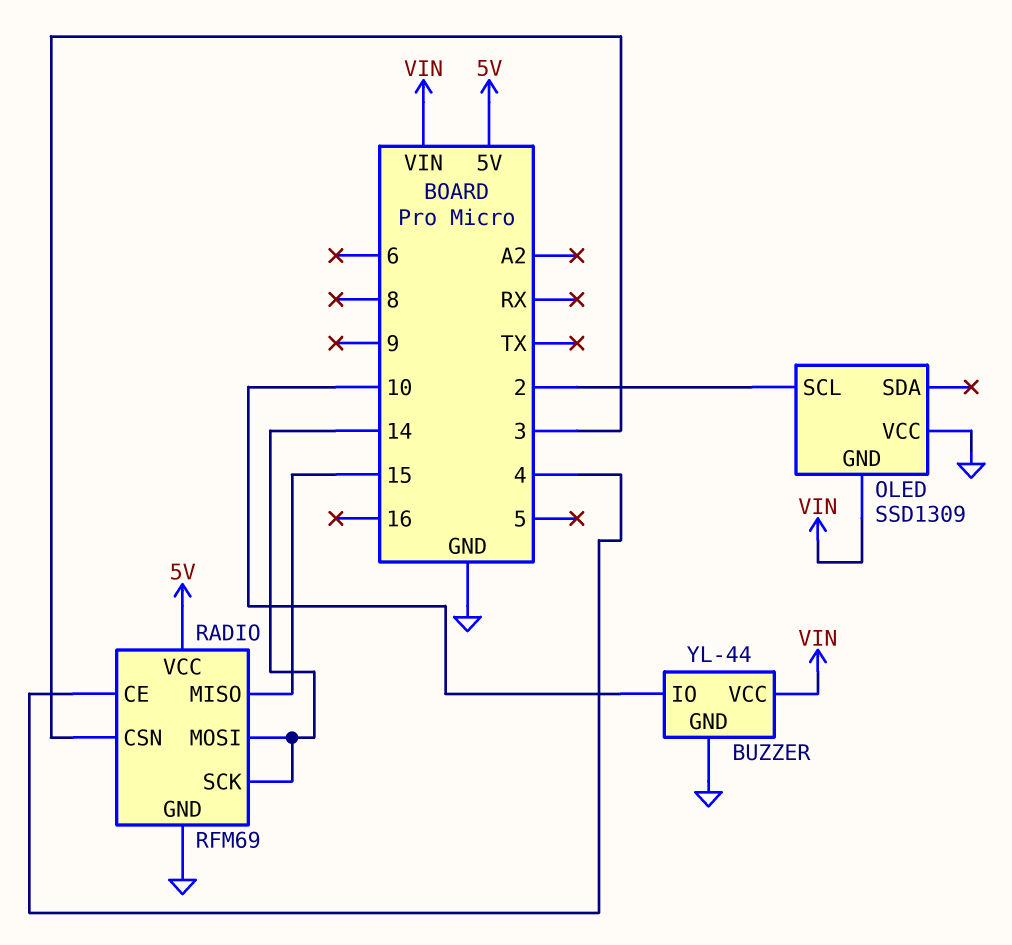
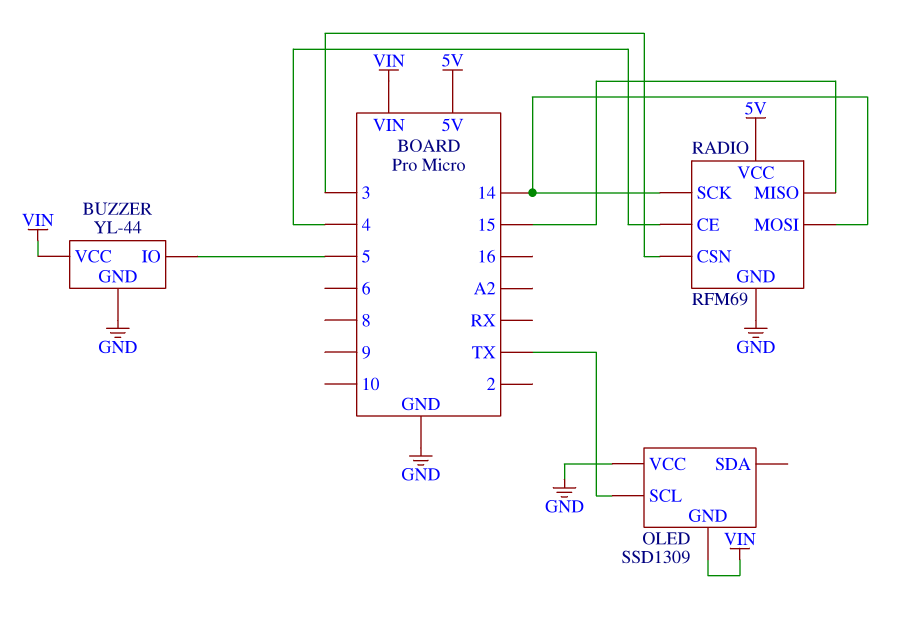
BUZZER pin IO: 10 -> 5
OLED pin SCL: 2 -> TX

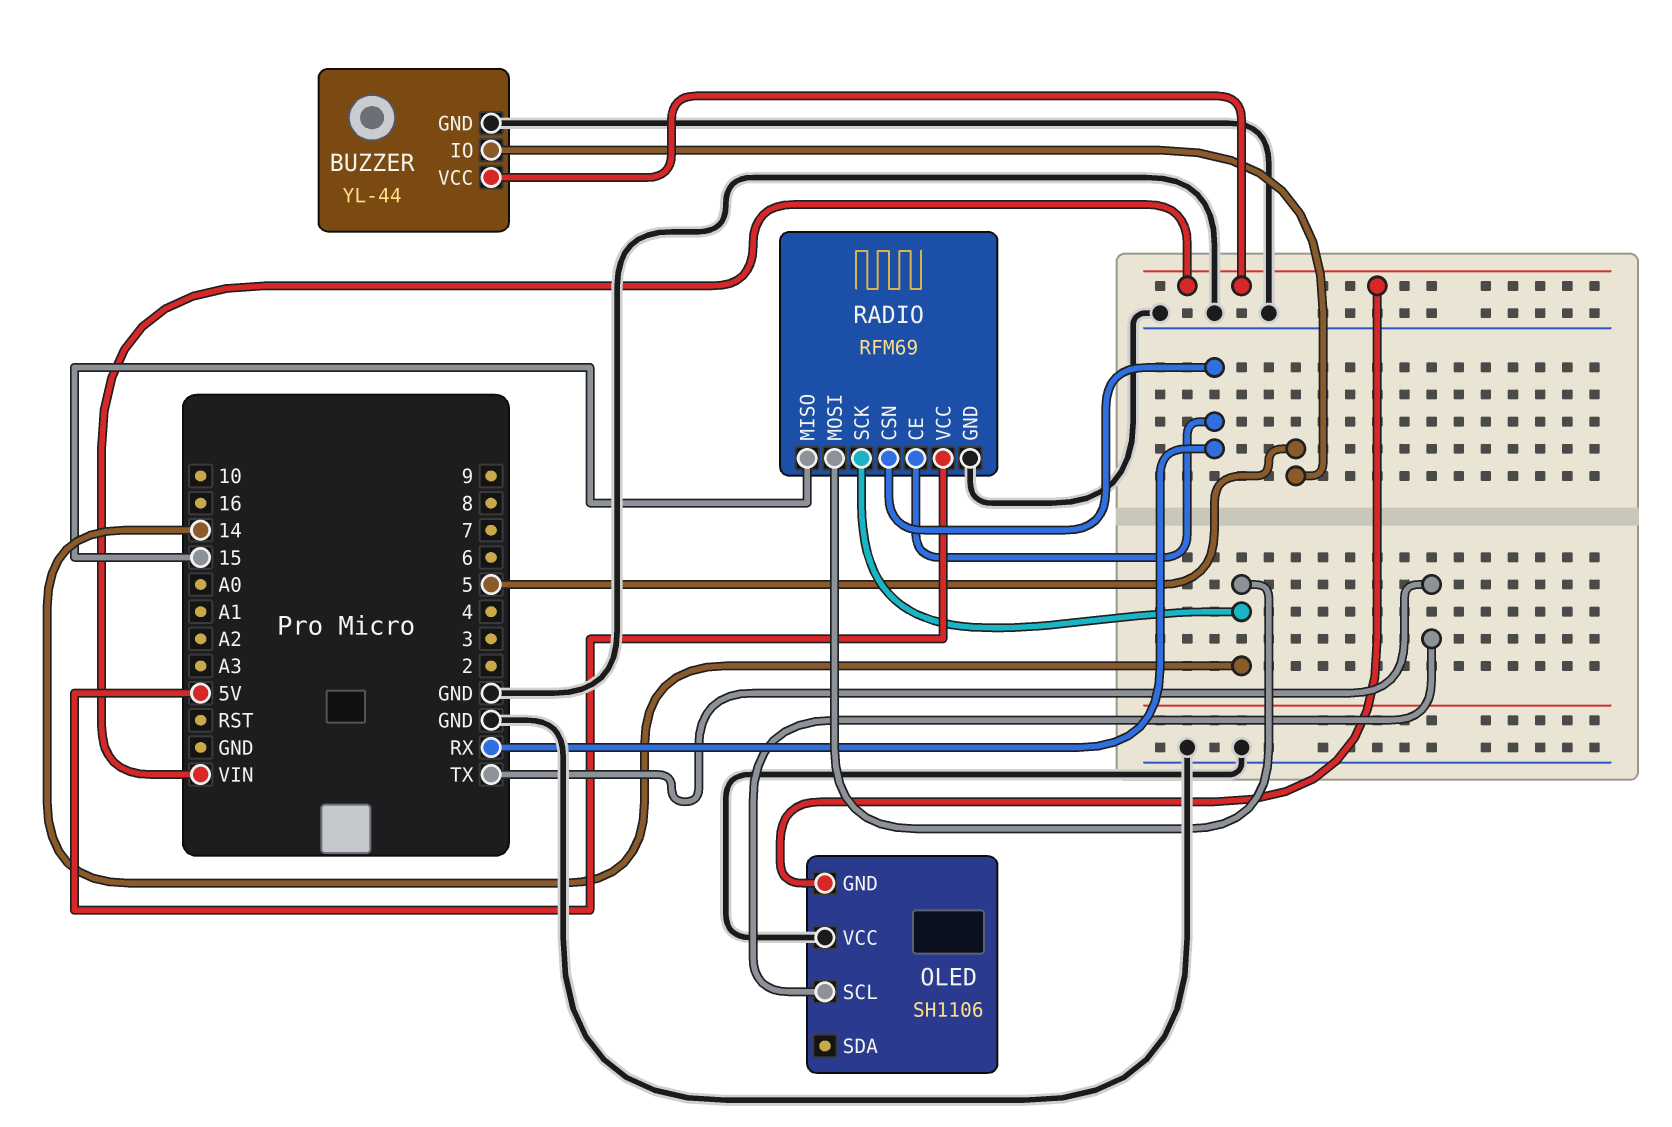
OLED: SSD1309 -> SH1106
RADIO pin CE: 4 -> RX
RADIO pin CSN: 3 -> RX

